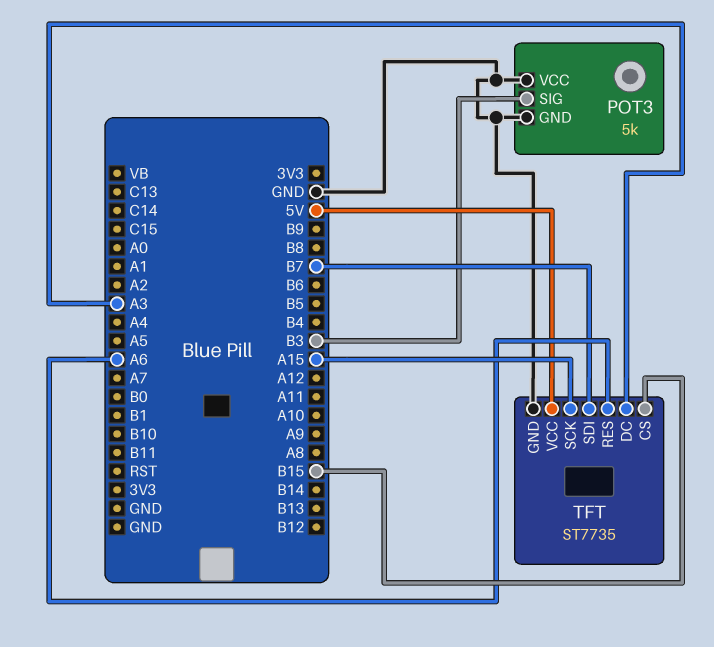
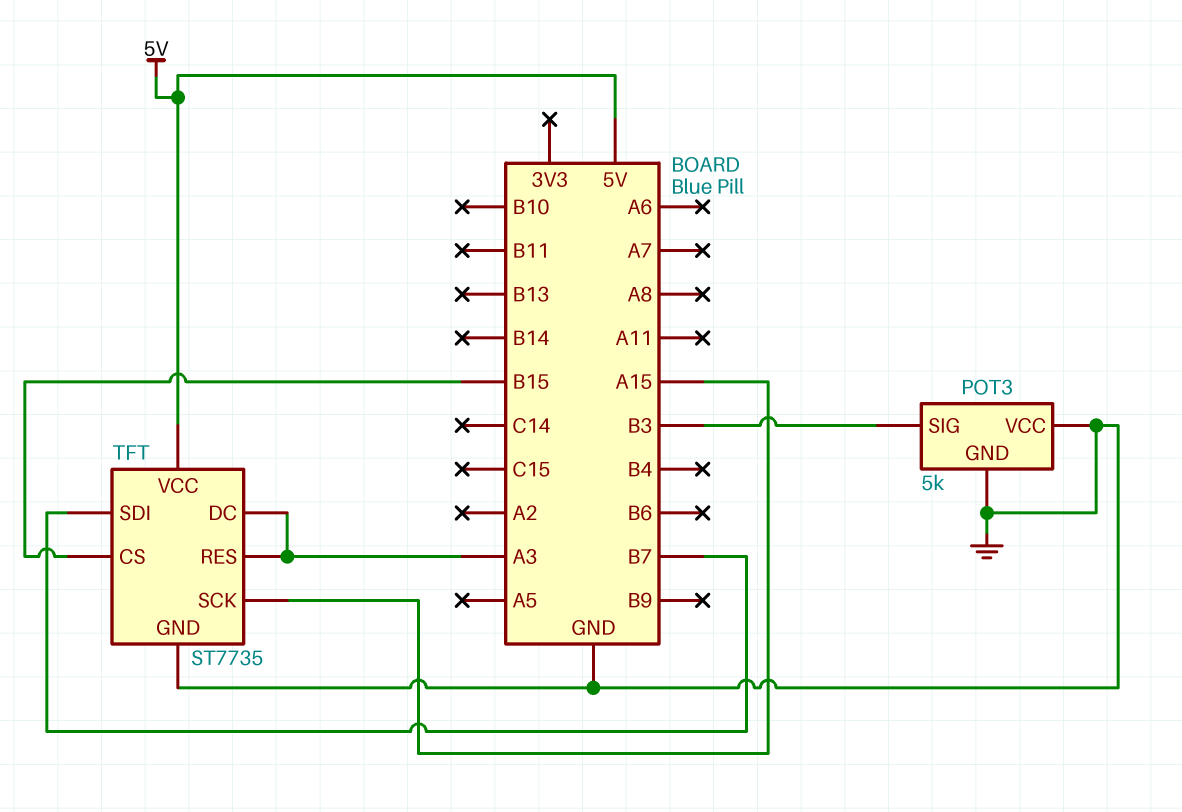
TFT pin RES: A6 -> A3

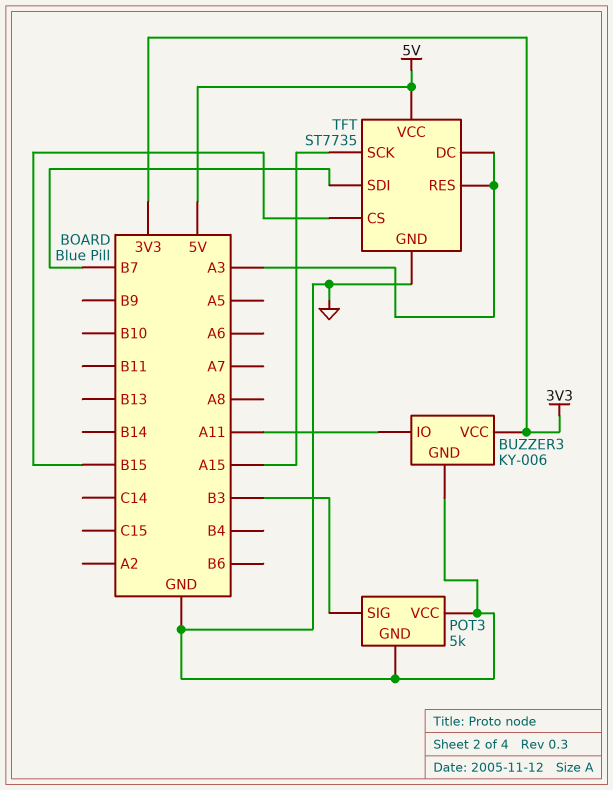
BUZZER3: none -> KY-006
BUZZER3 pin GND: none -> GND
BUZZER3 pin IO: none -> A11
BUZZER3 pin VCC: none -> 3V3

